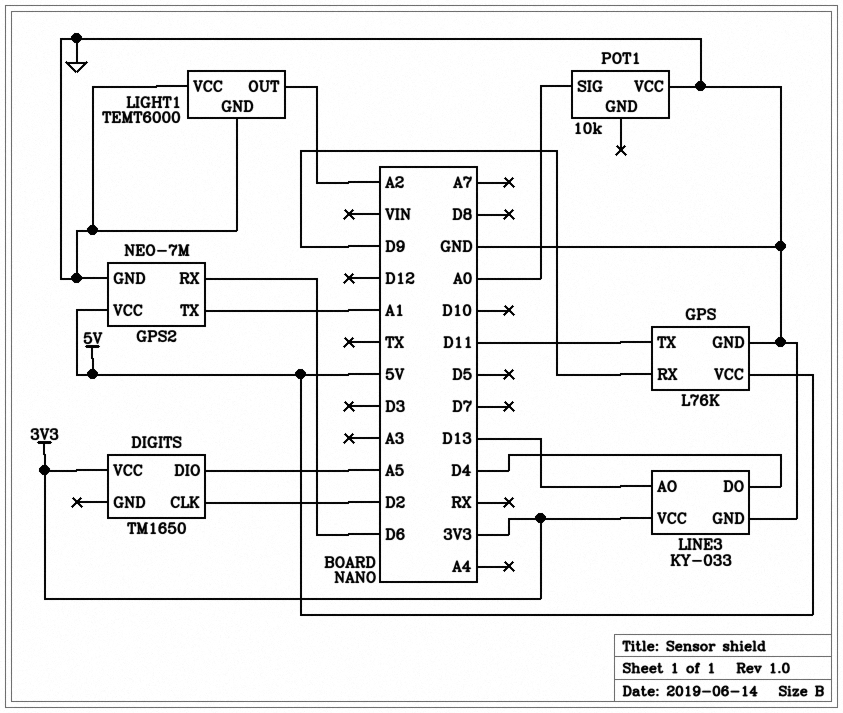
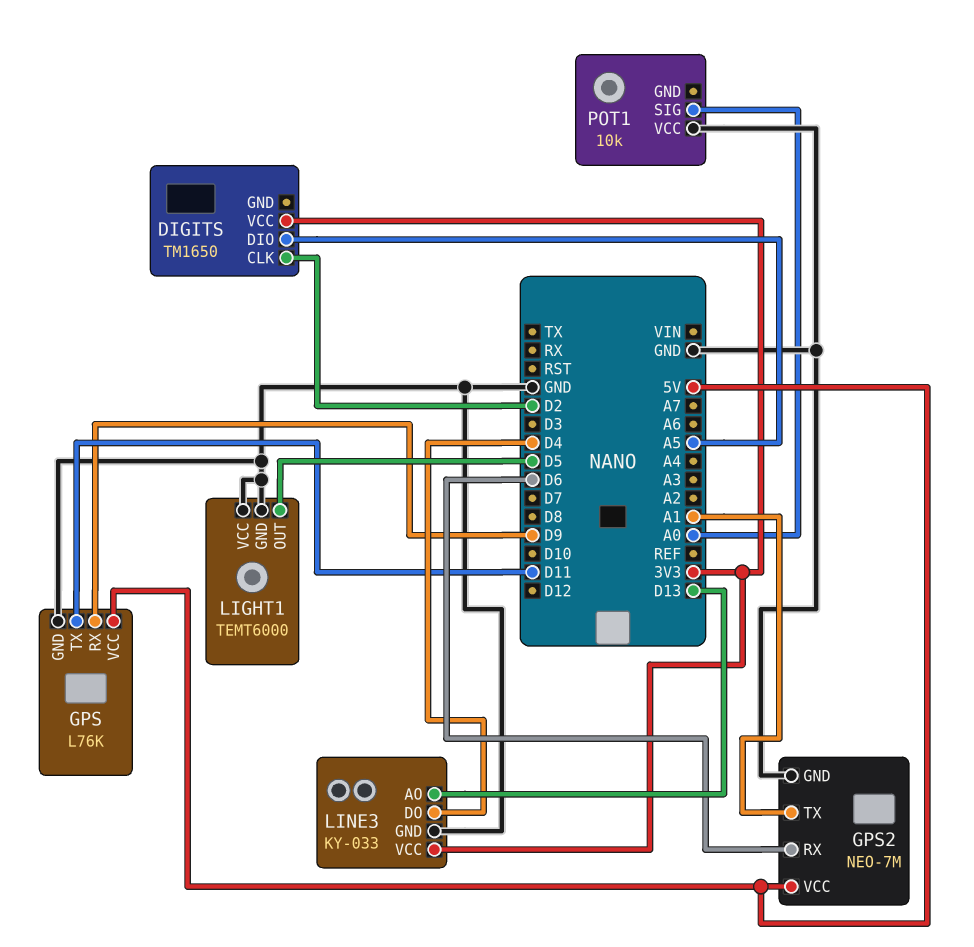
LIGHT1 pin OUT: A2 -> D5

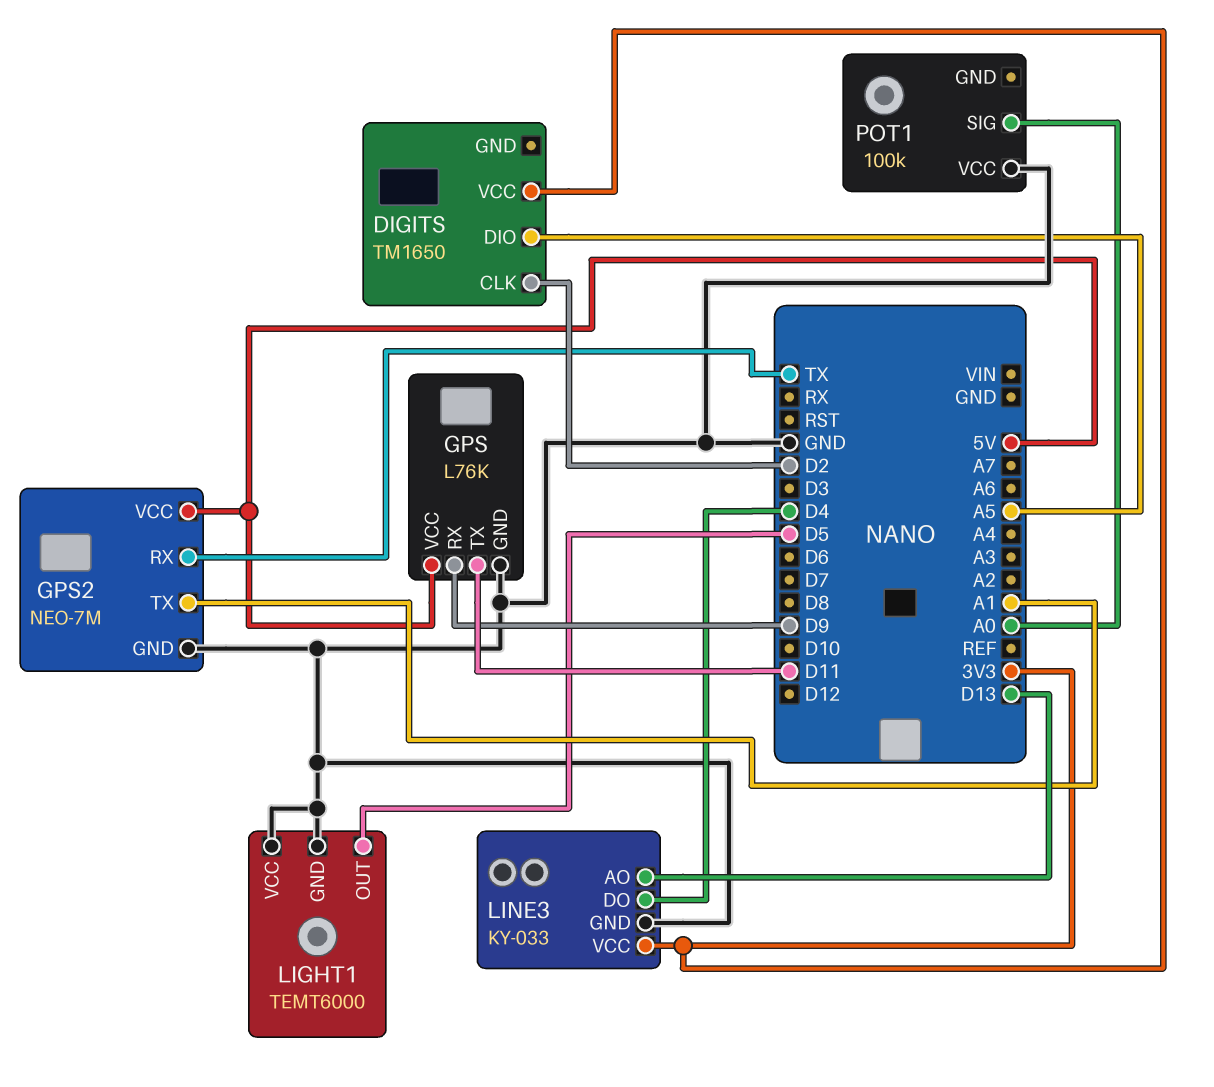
GPS2 pin RX: D6 -> TX
POT1: 10k -> 100k

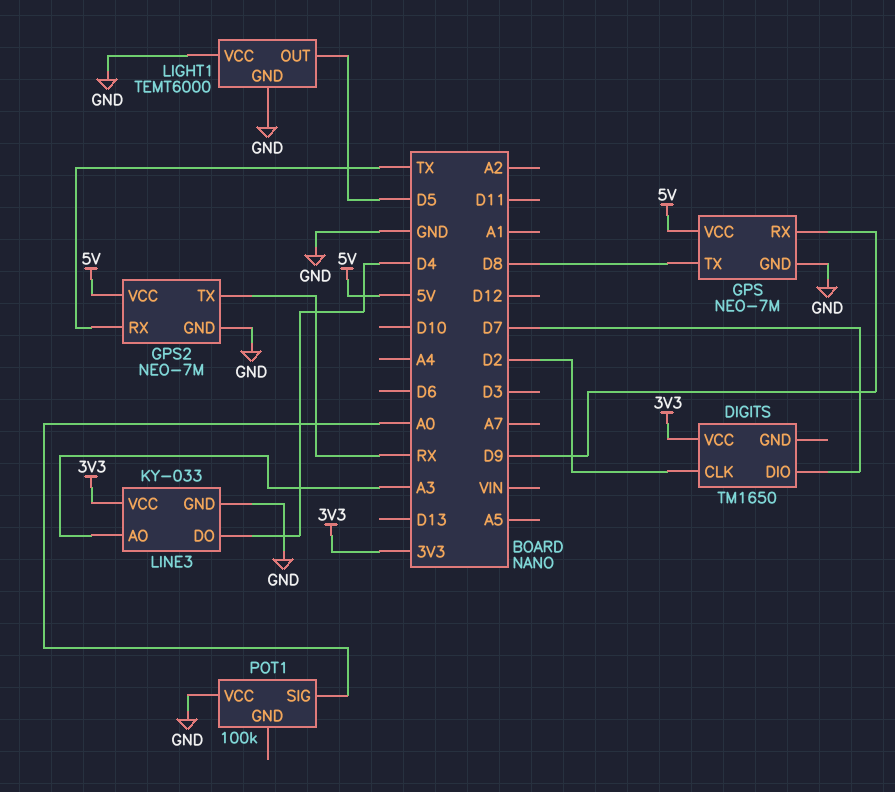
DIGITS pin DIO: A5 -> D7
GPS: L76K -> NEO-7M
GPS pin TX: D11 -> D8
GPS2 pin TX: A1 -> RX
LINE3 pin AO: D13 -> A3

